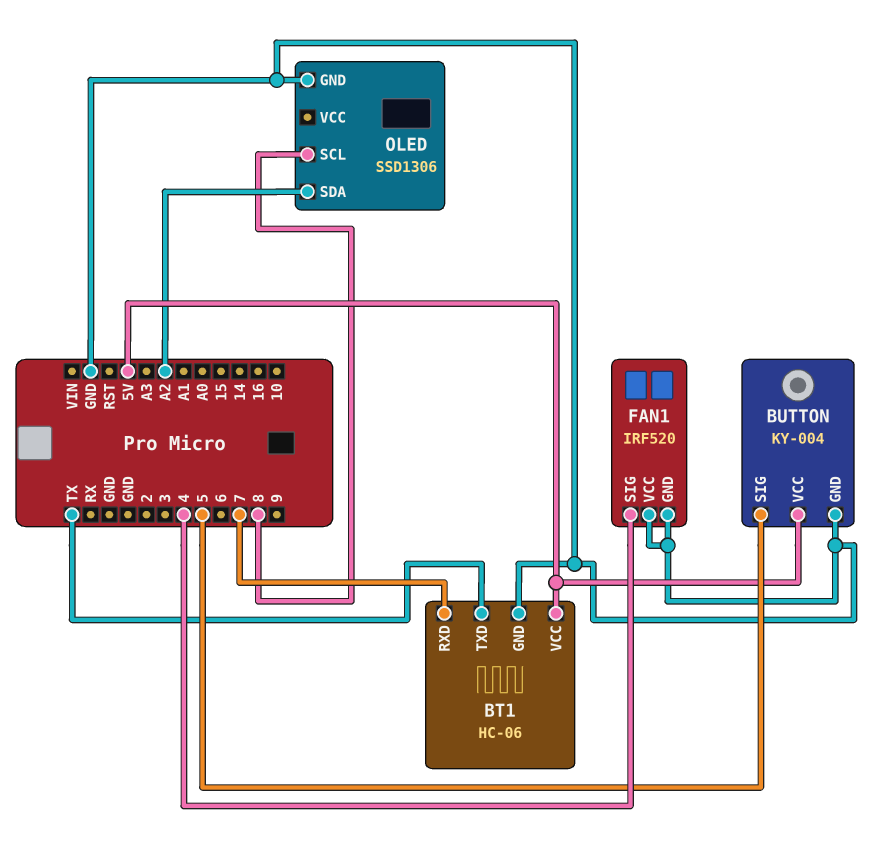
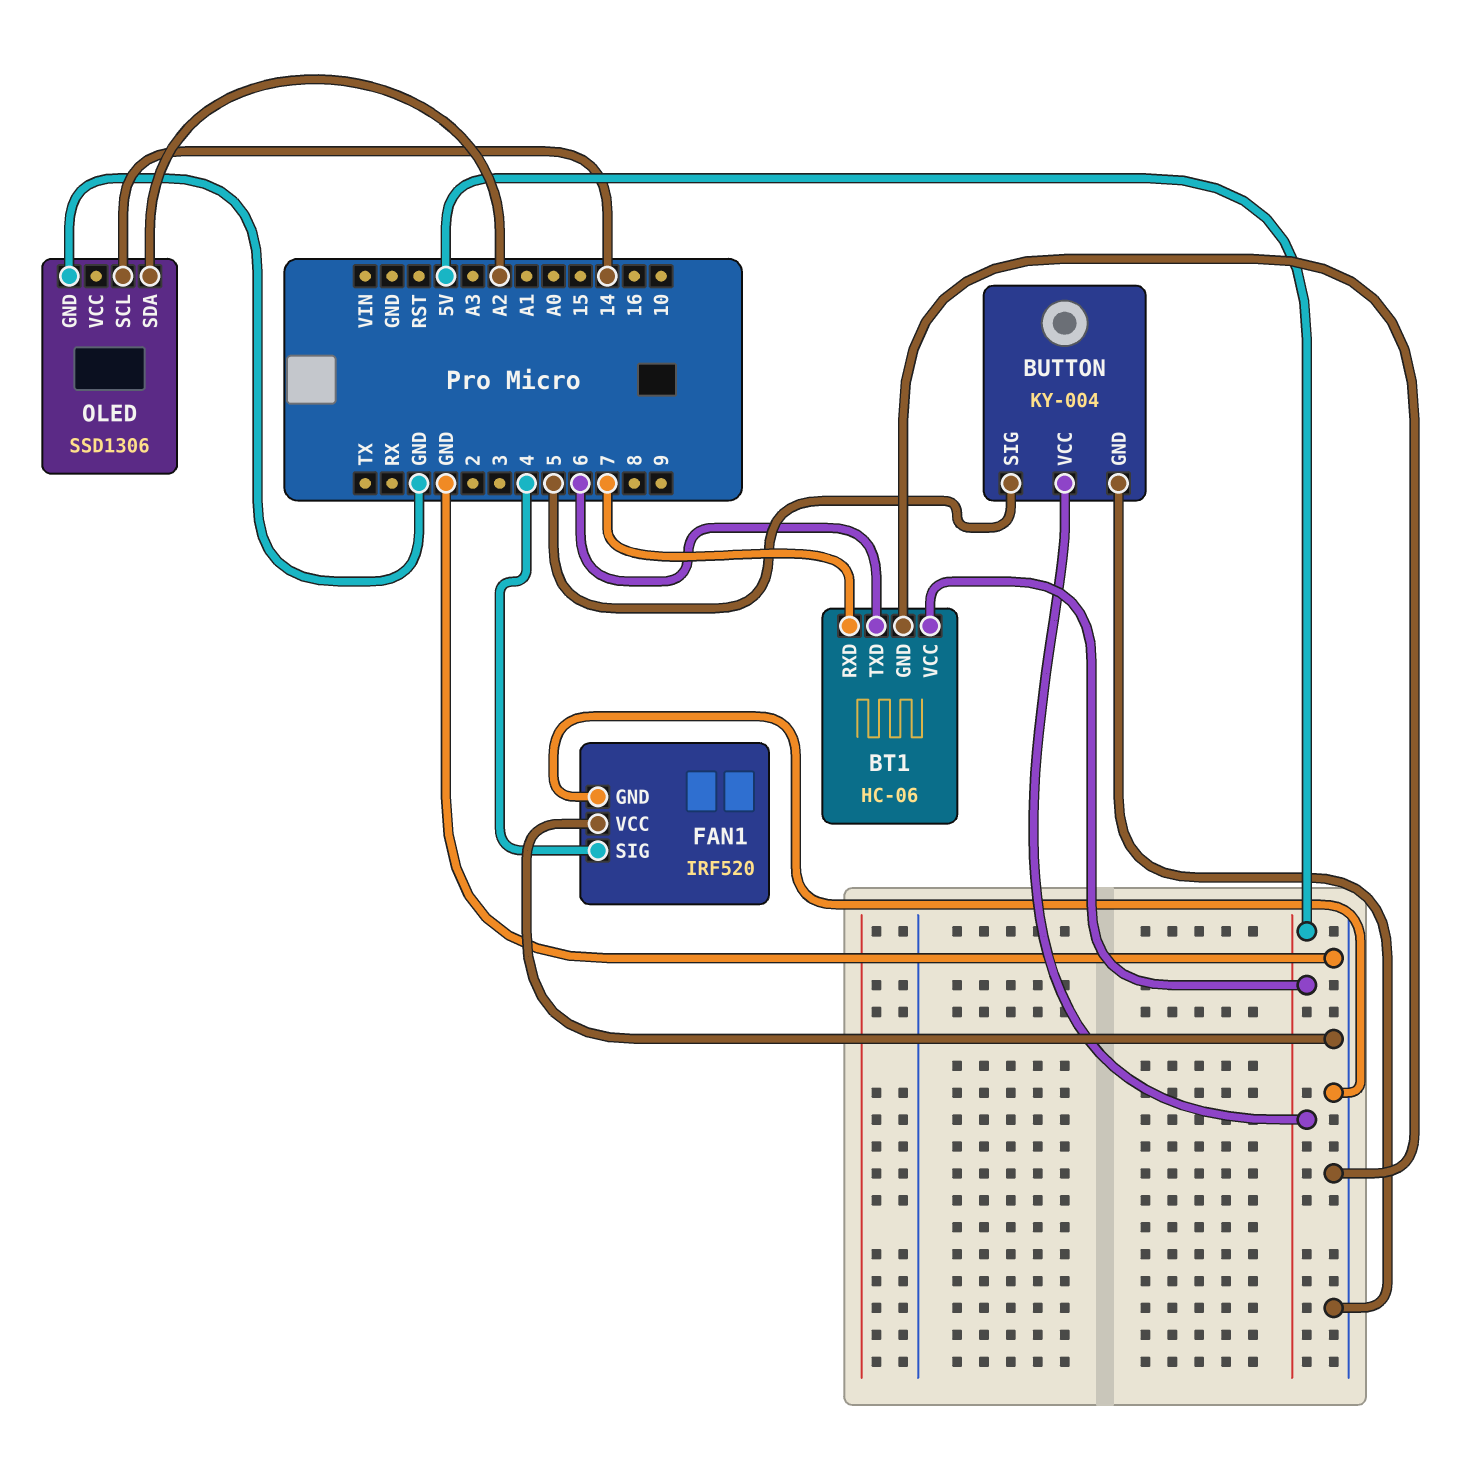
BT1 pin TXD: TX -> 6
OLED pin SCL: 8 -> 14

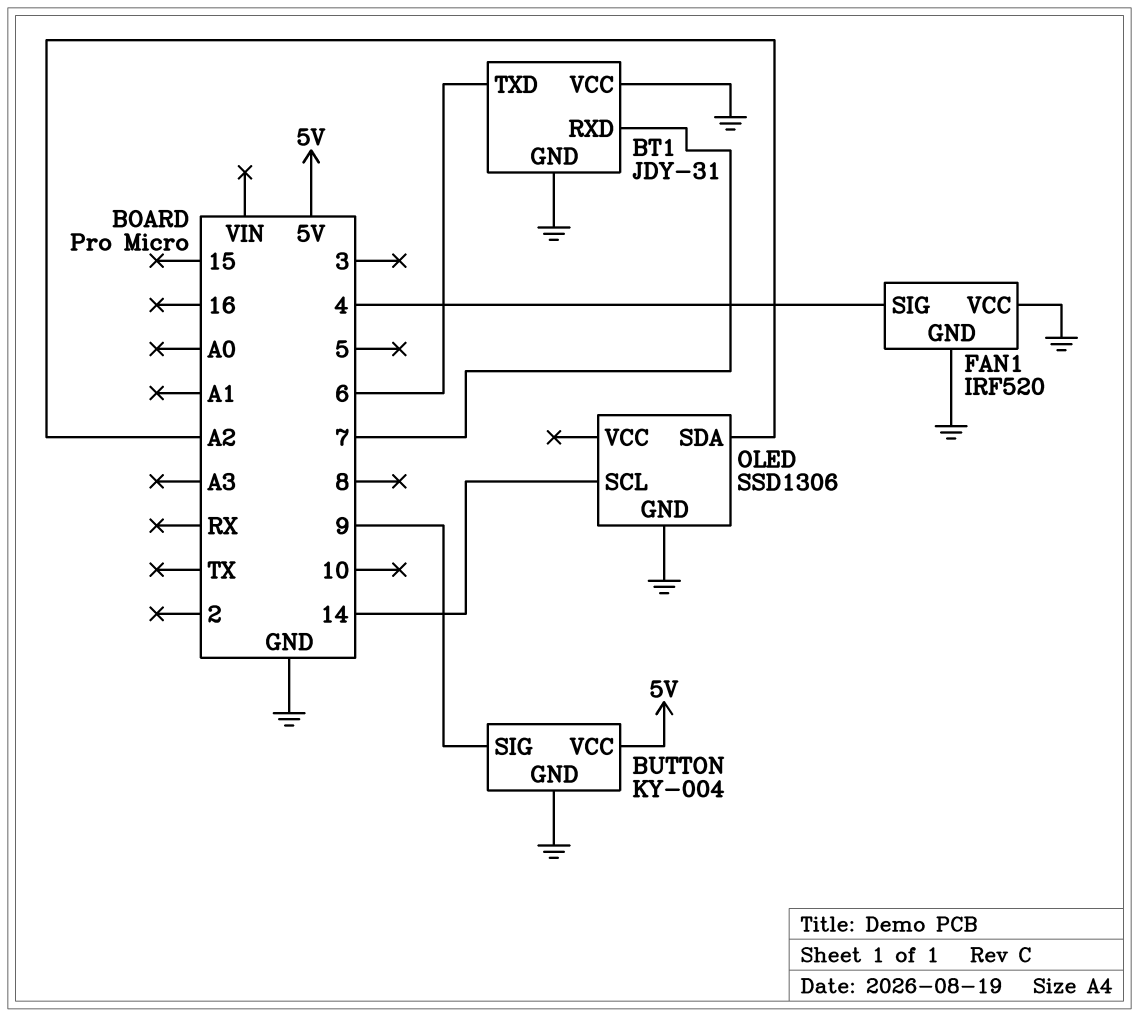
BT1: HC-06 -> JDY-31
BT1 pin VCC: 5V -> GND
BUTTON pin SIG: 5 -> 9

